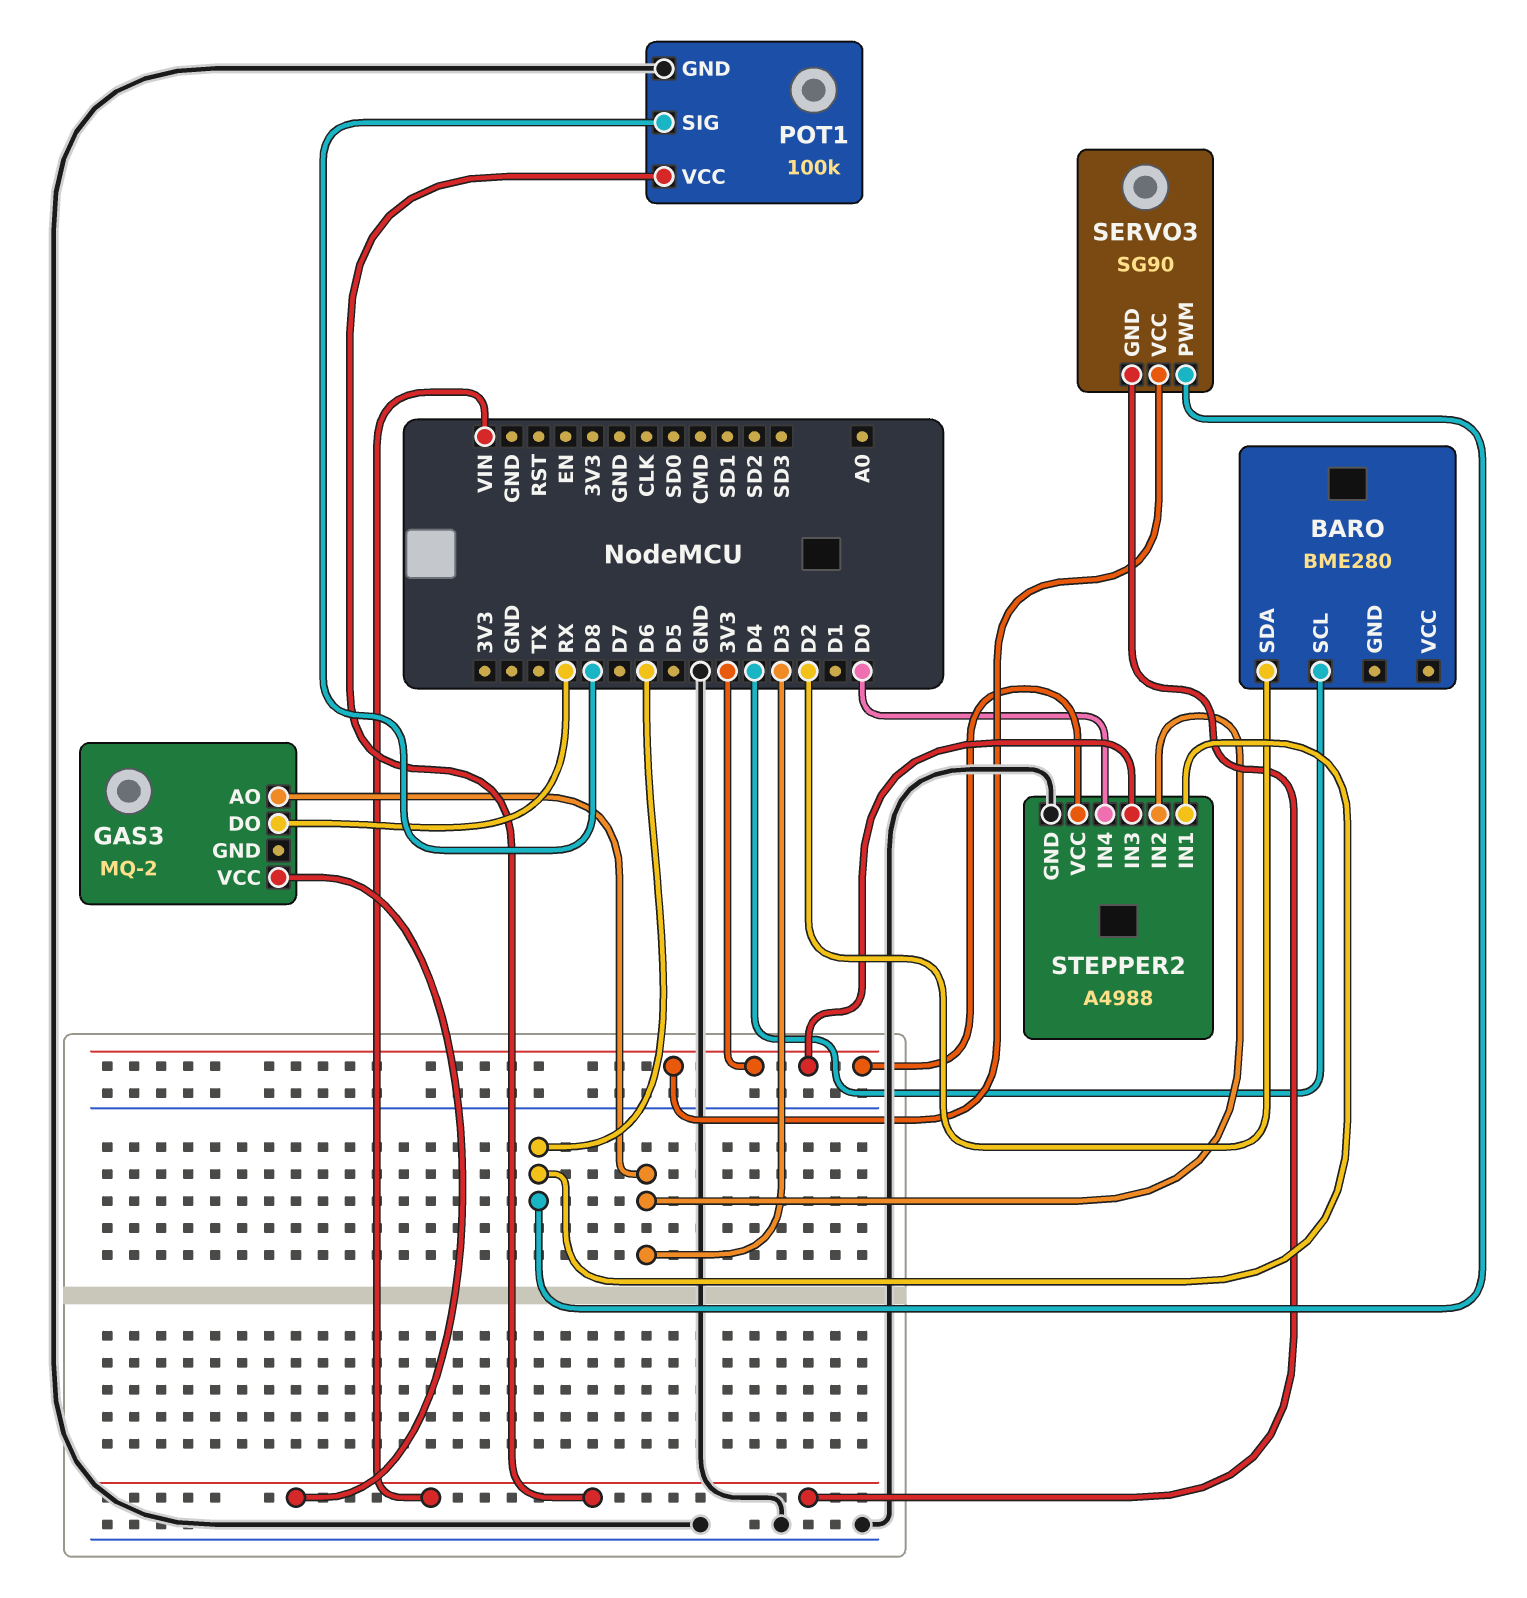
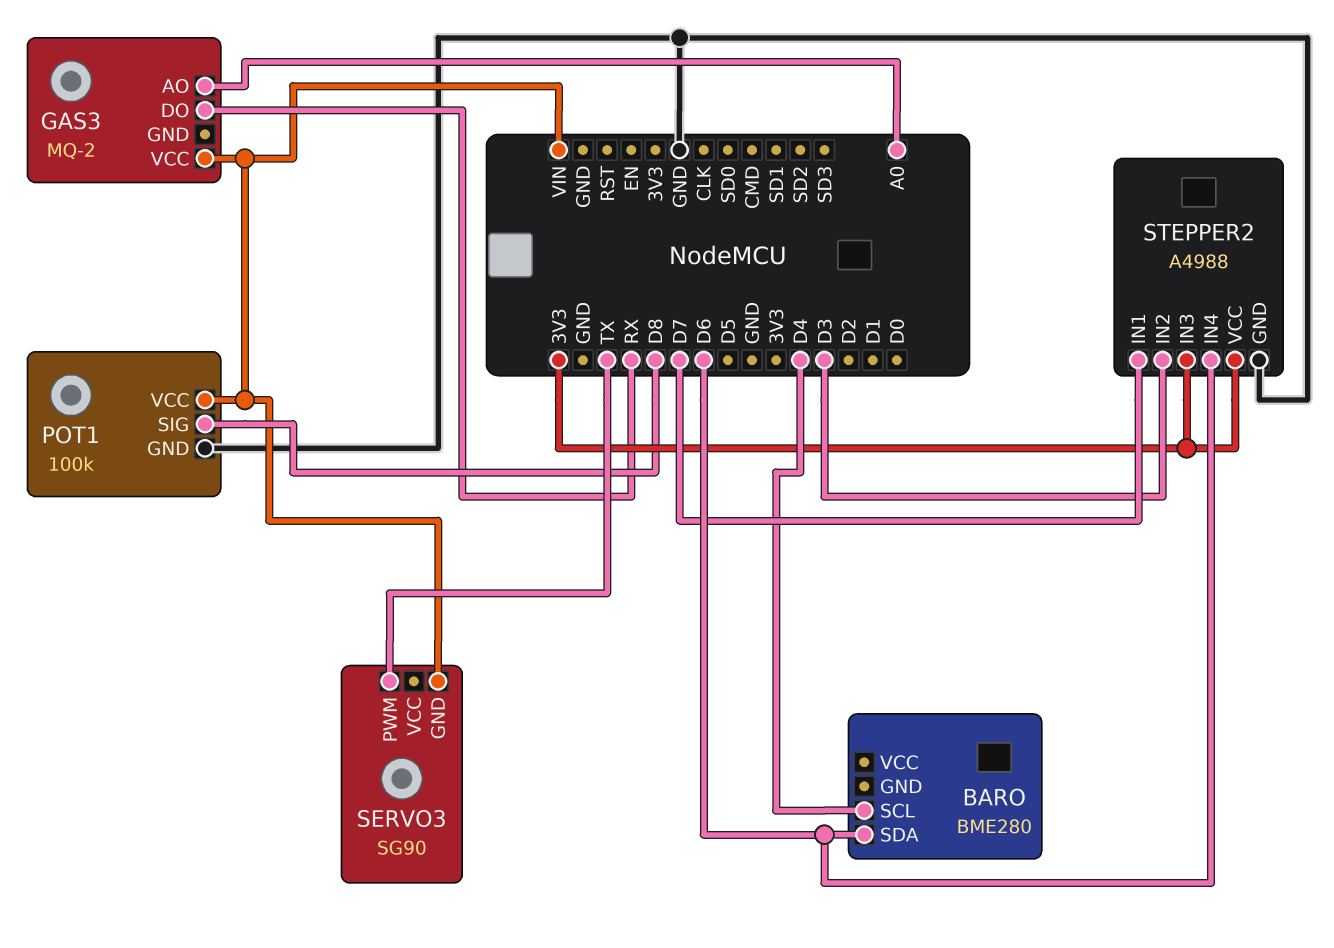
BARO pin SDA: D2 -> D6
GAS3 pin AO: D3 -> A0
SERVO3 pin PWM: D6 -> TX
SERVO3 pin VCC: 3V3 -> none
STEPPER2 pin IN1: D6 -> D7
STEPPER2 pin IN4: D0 -> D6

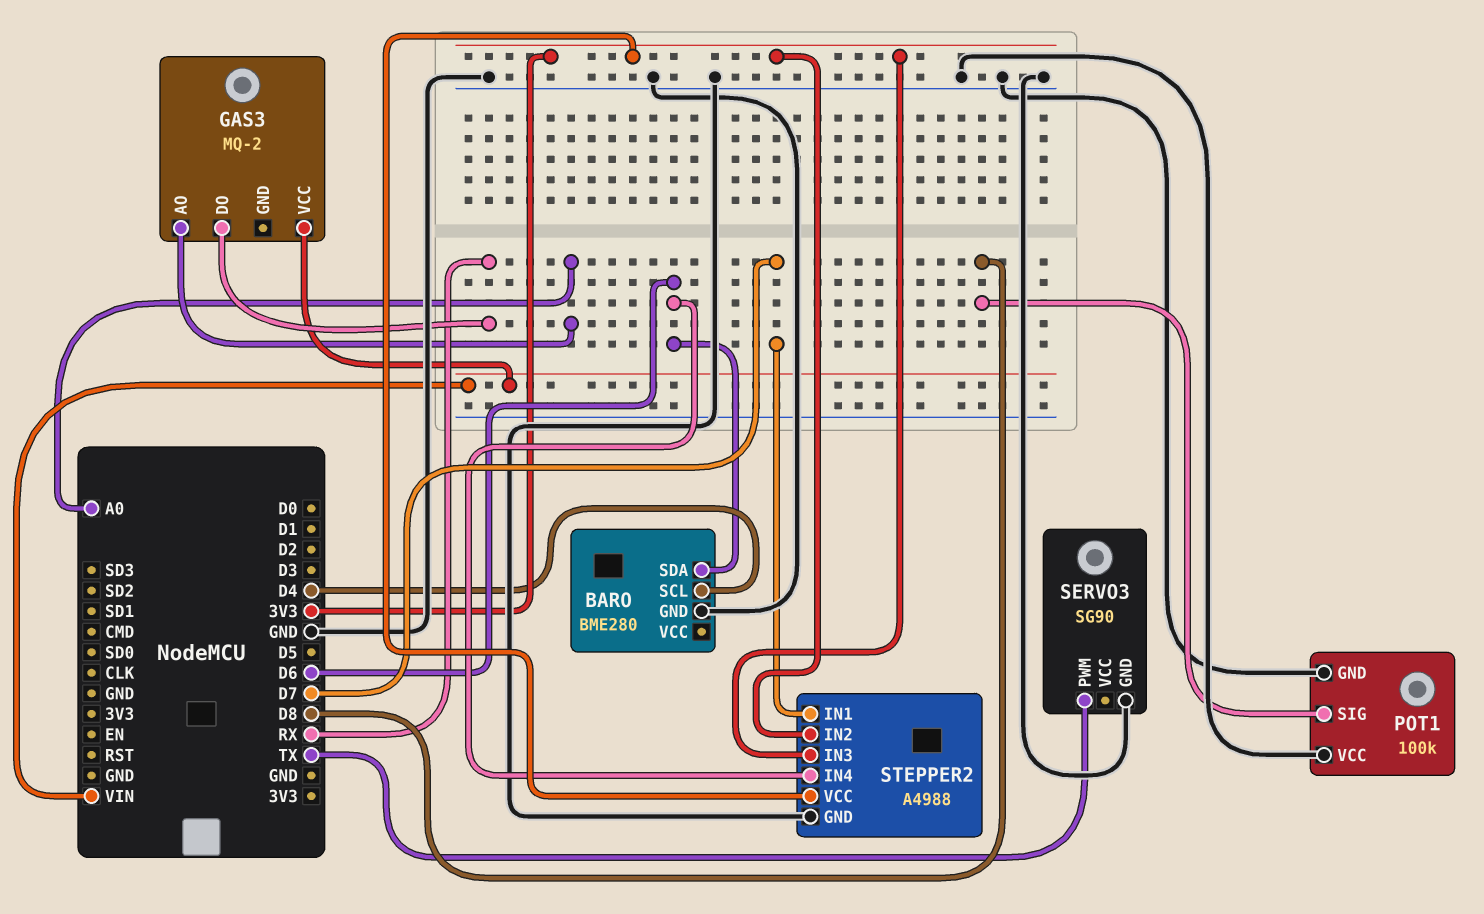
BARO pin GND: none -> GND
POT1 pin VCC: VIN -> GND
SERVO3 pin GND: VIN -> GND
STEPPER2 pin IN2: D3 -> 3V3

